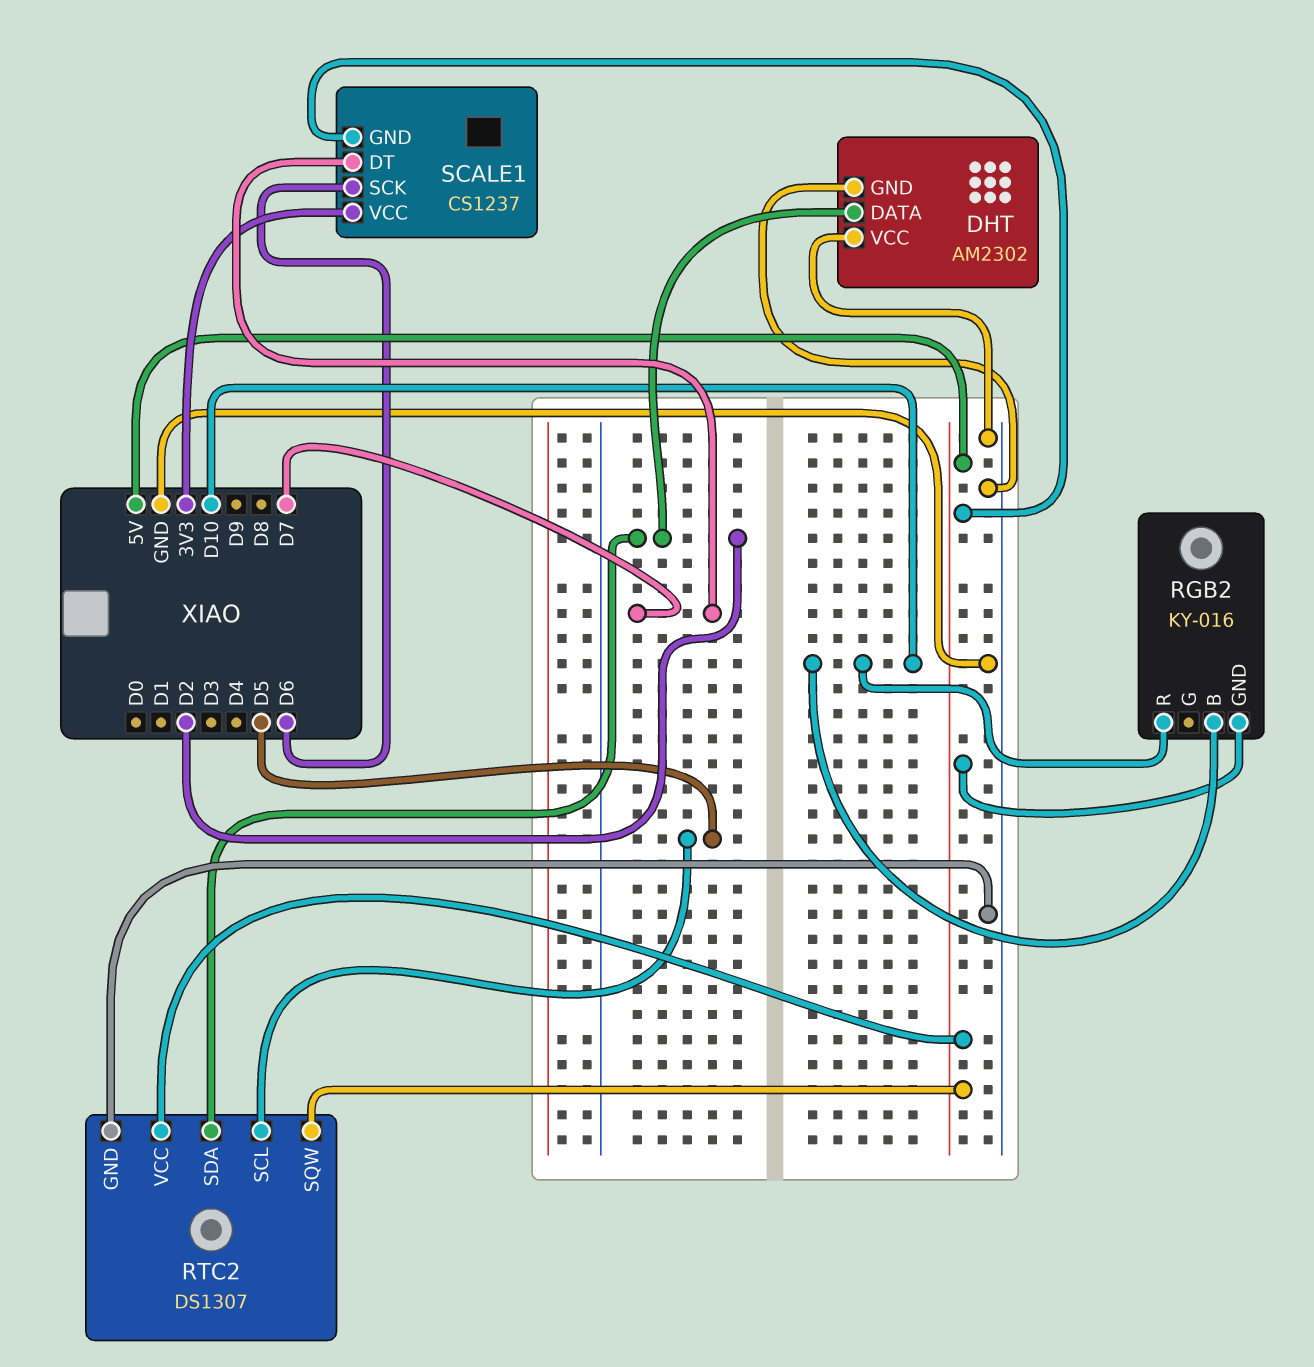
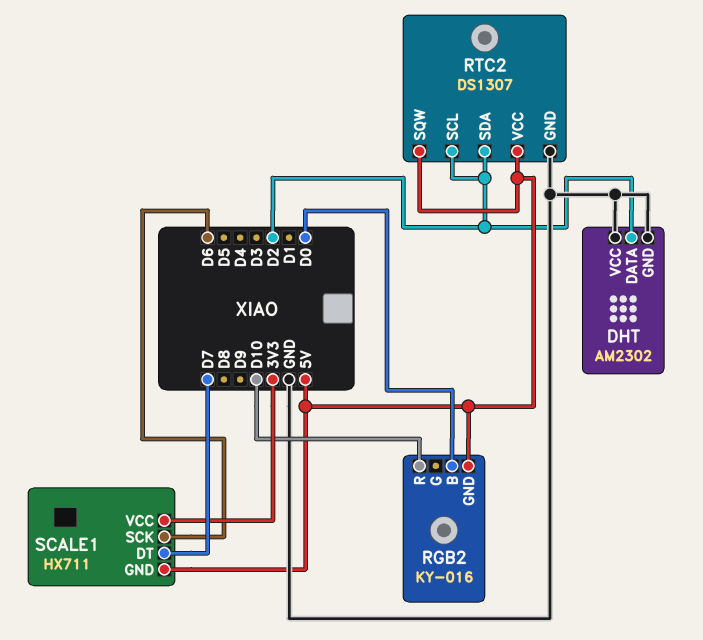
RGB2 pin B: D10 -> D0
RTC2 pin SCL: D5 -> D2
SCALE1: CS1237 -> HX711

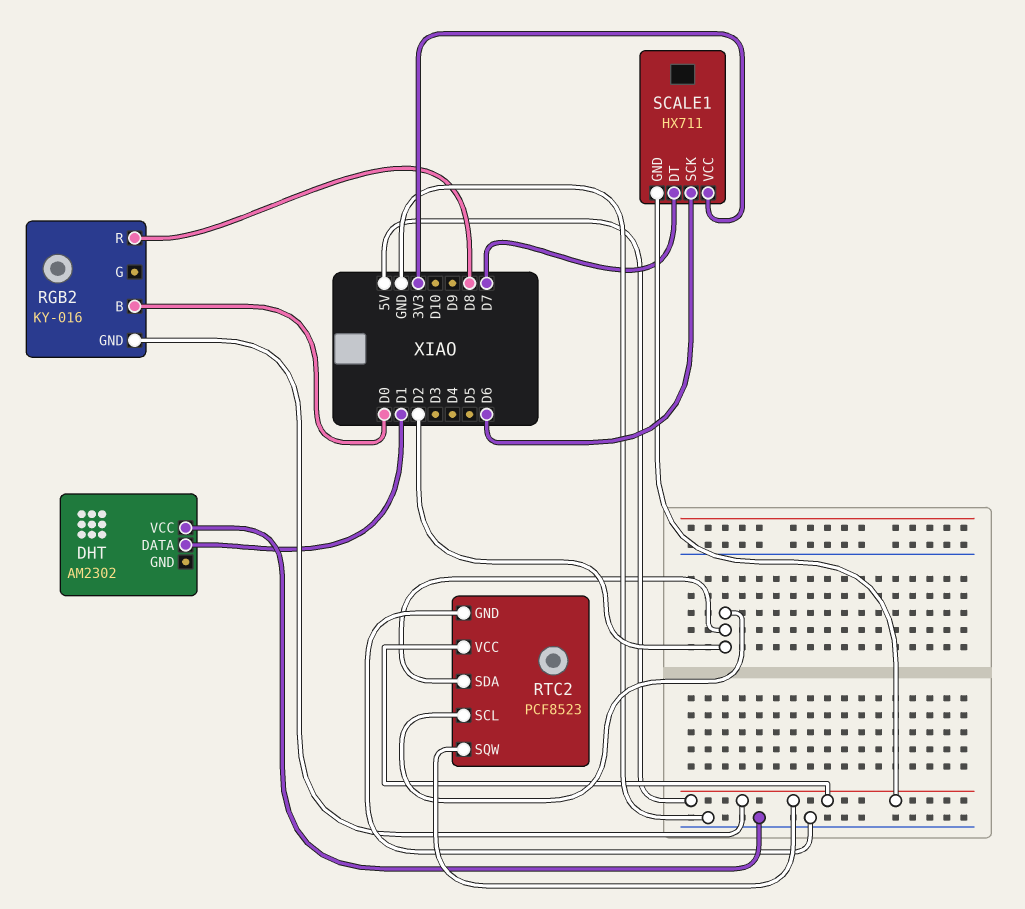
DHT pin DATA: D2 -> D1
DHT pin GND: GND -> none
RGB2 pin R: D10 -> D8
RTC2: DS1307 -> PCF8523

